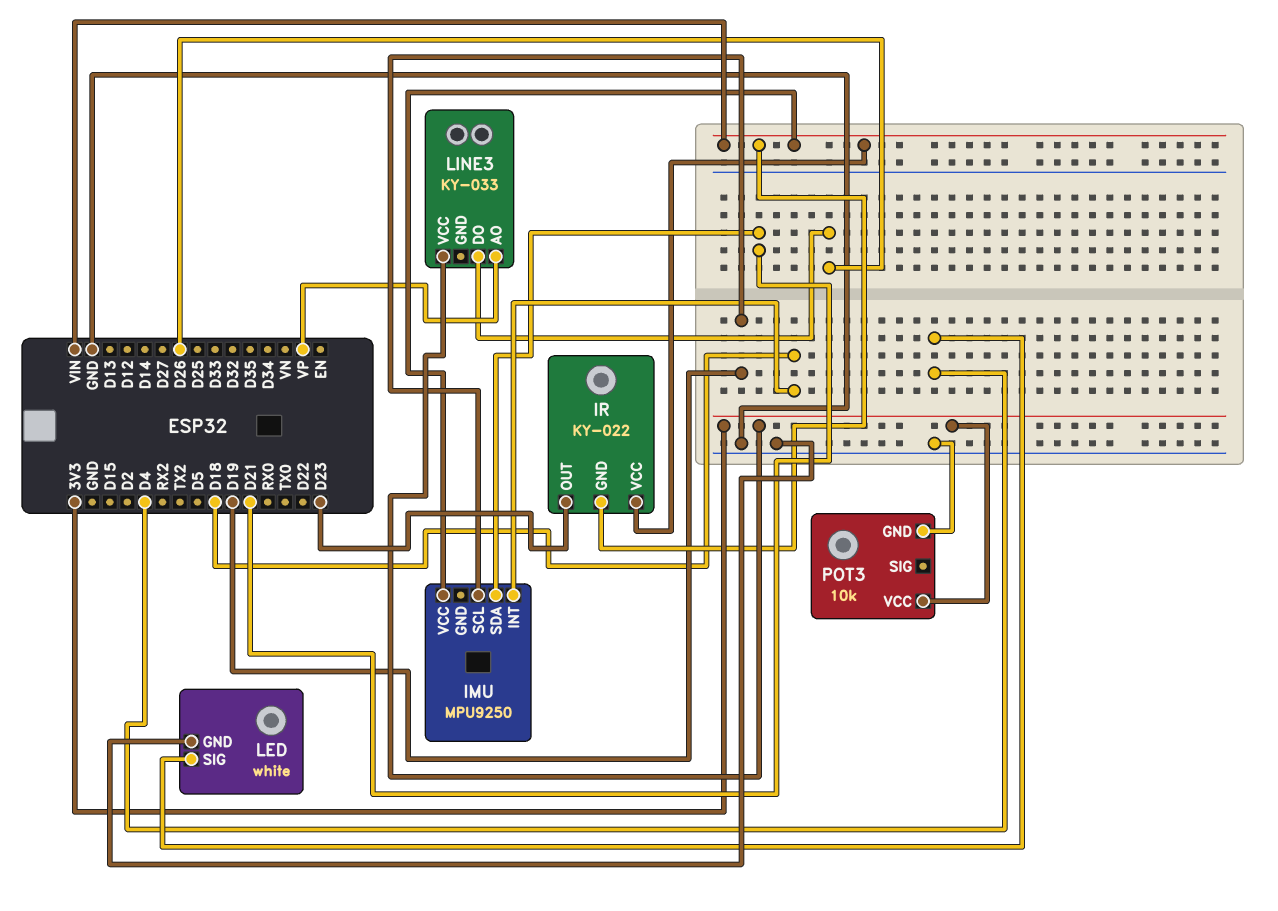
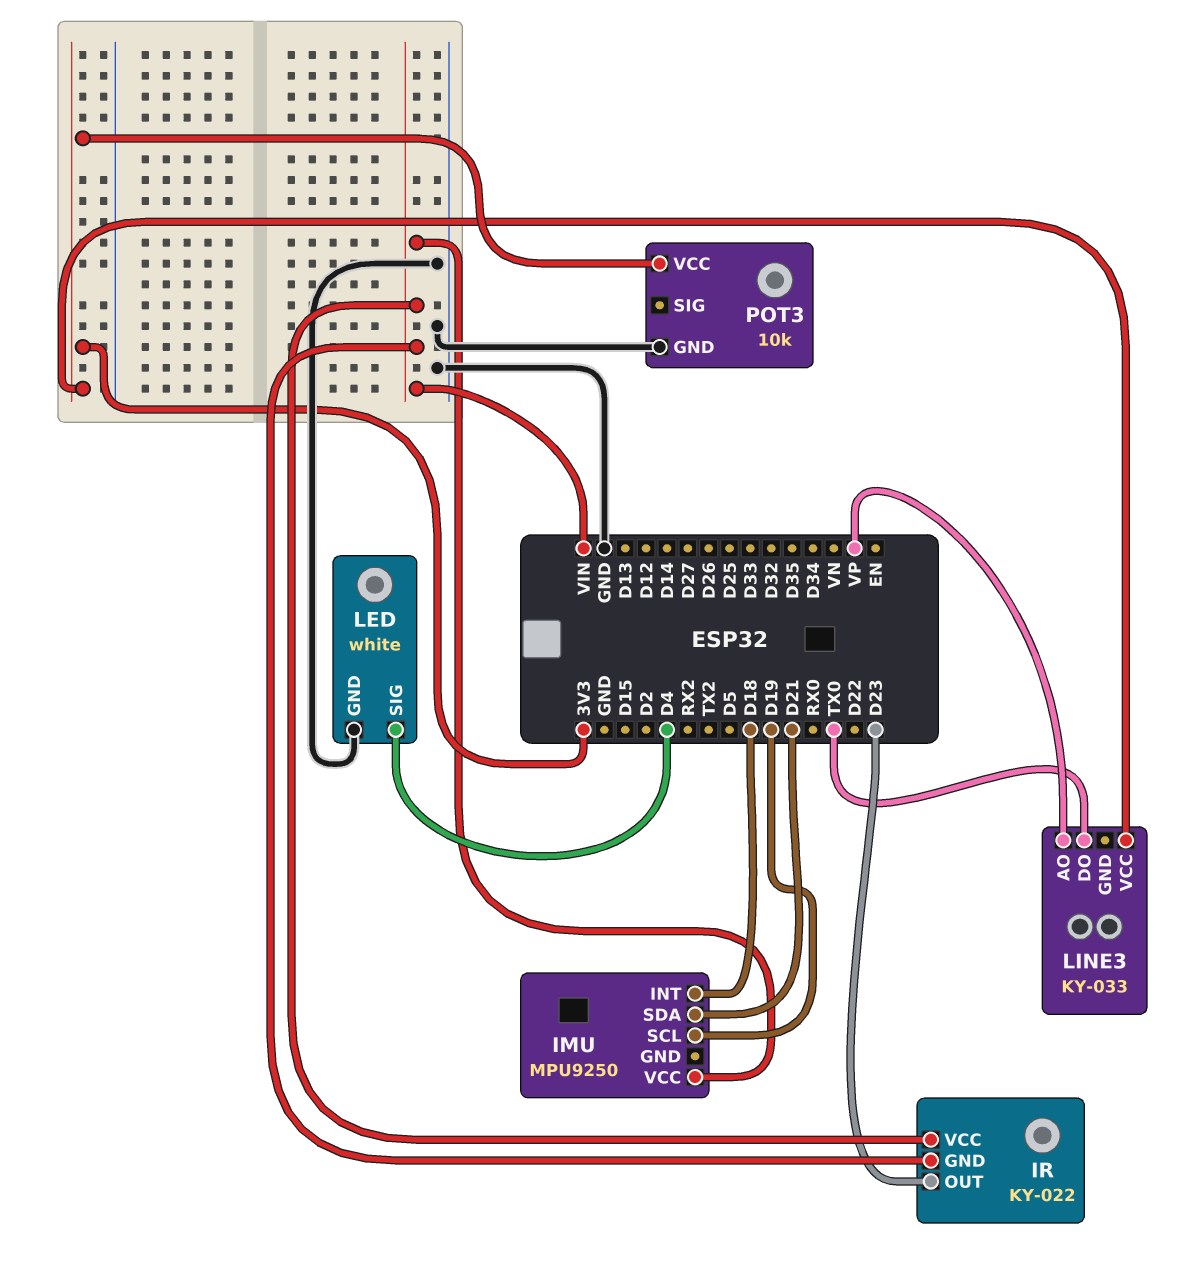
LINE3 pin DO: D26 -> TX0

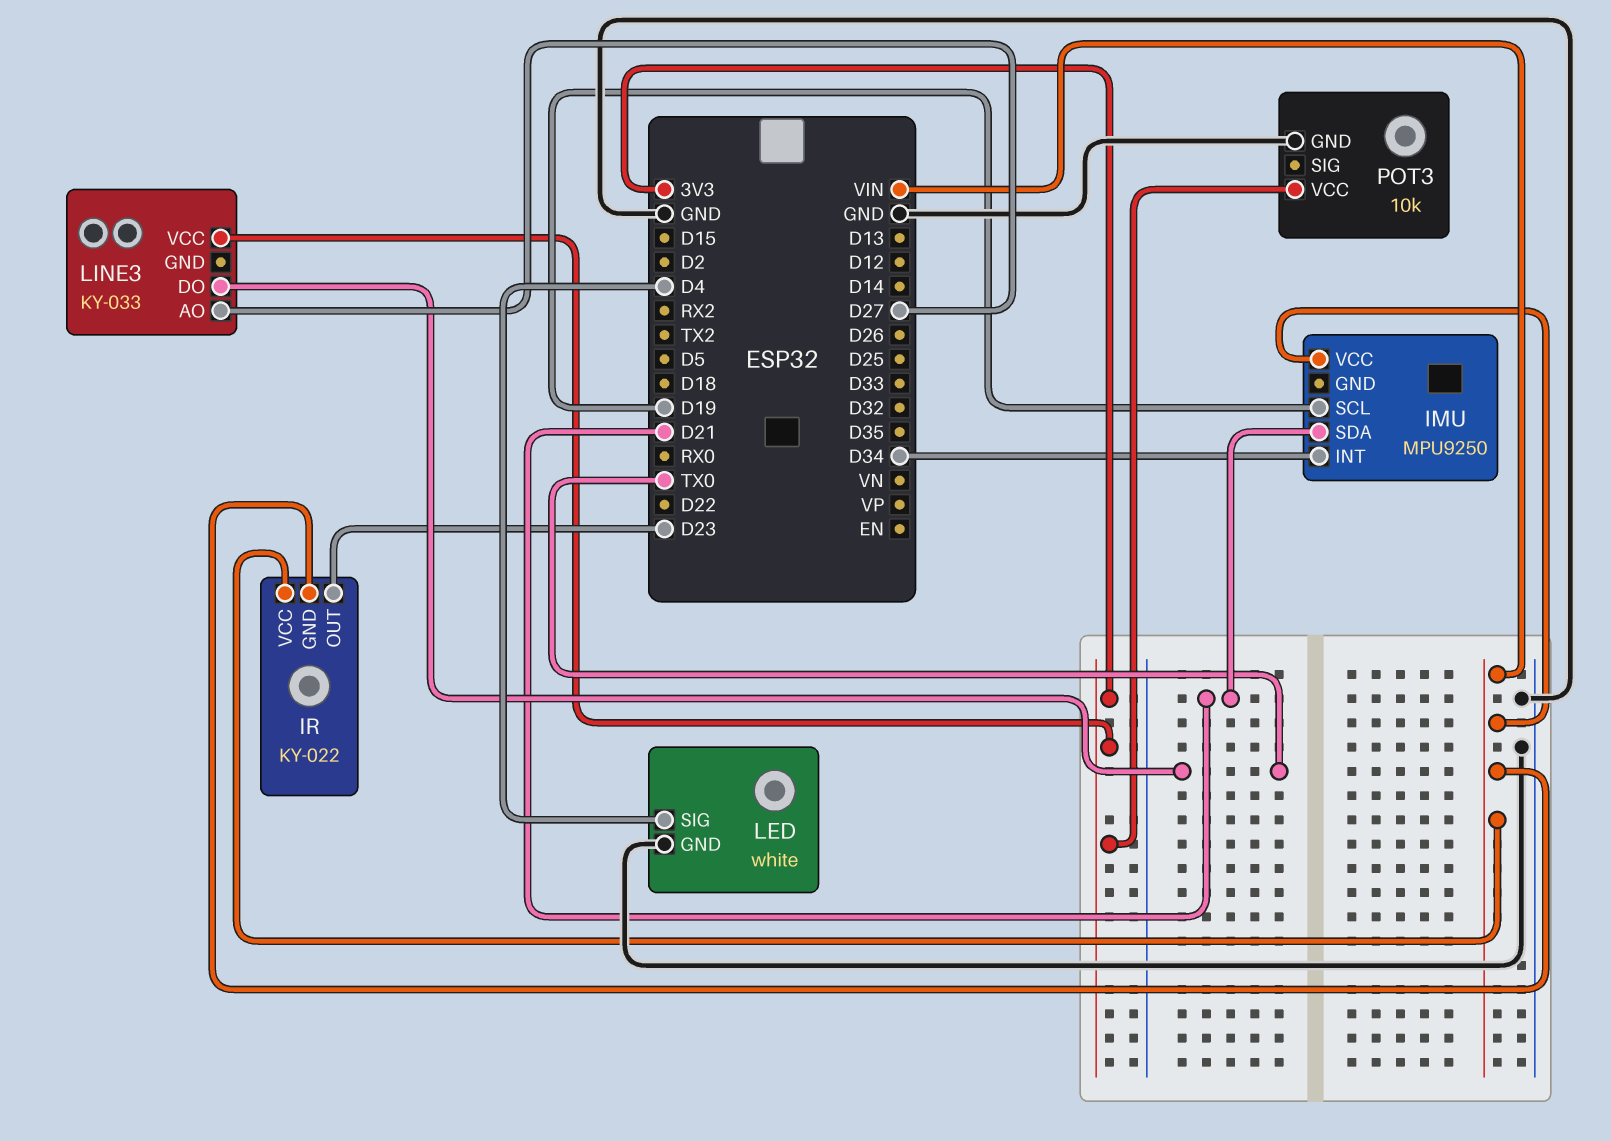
IMU pin INT: D18 -> D34
LINE3 pin AO: VP -> D27

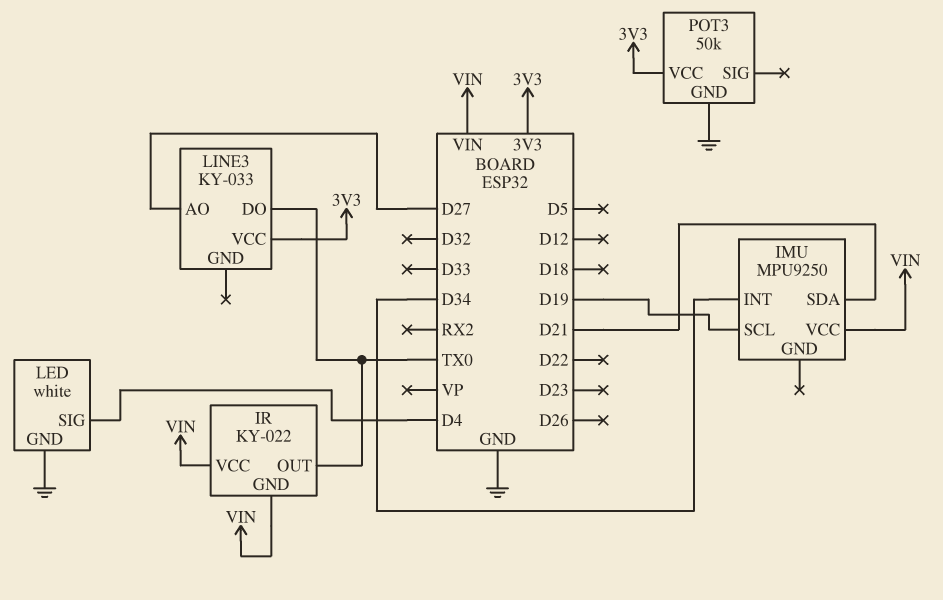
IR pin OUT: D23 -> TX0
POT3: 10k -> 50k

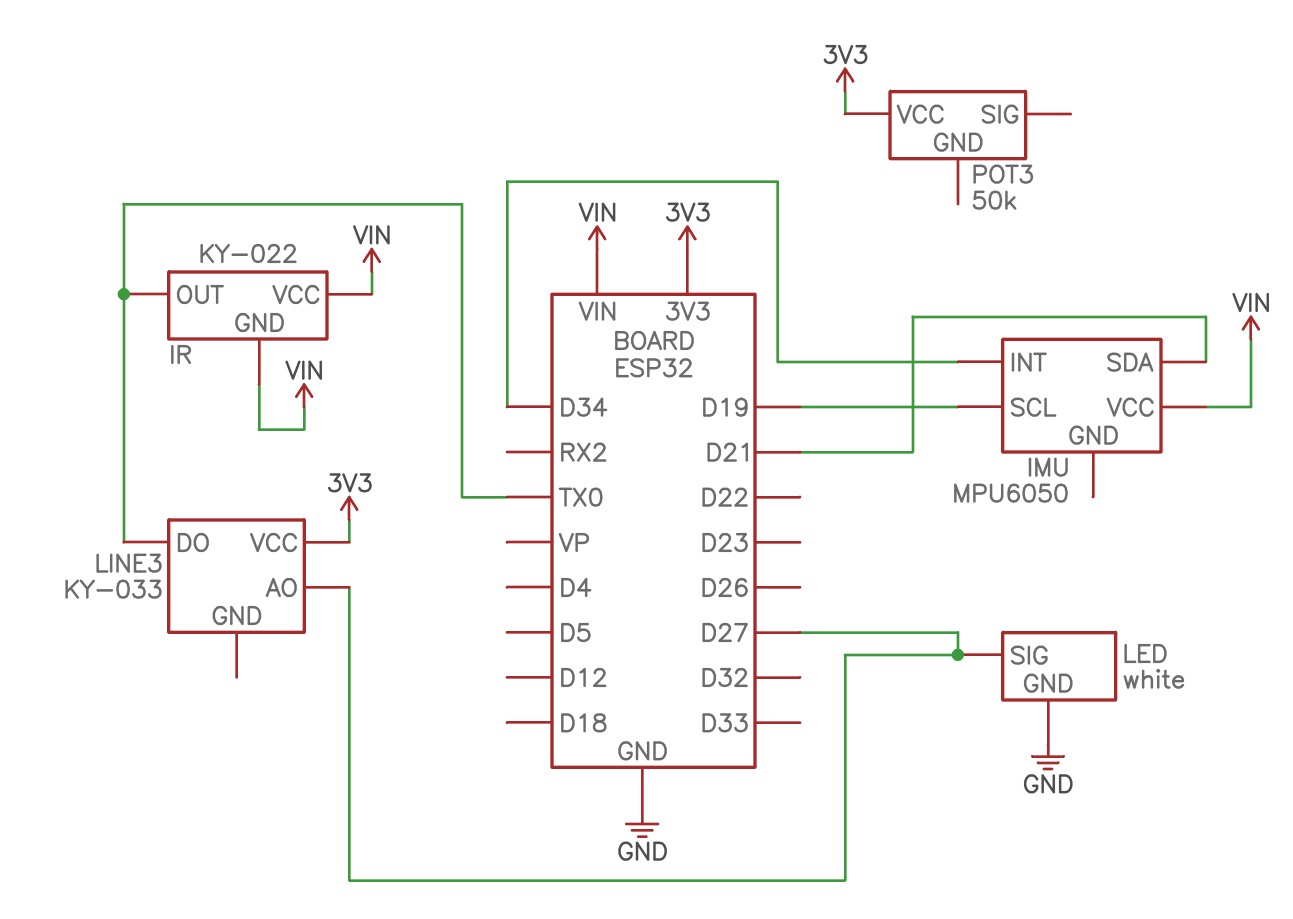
IMU: MPU9250 -> MPU6050
LED pin SIG: D4 -> D27
POT3 pin GND: GND -> none

